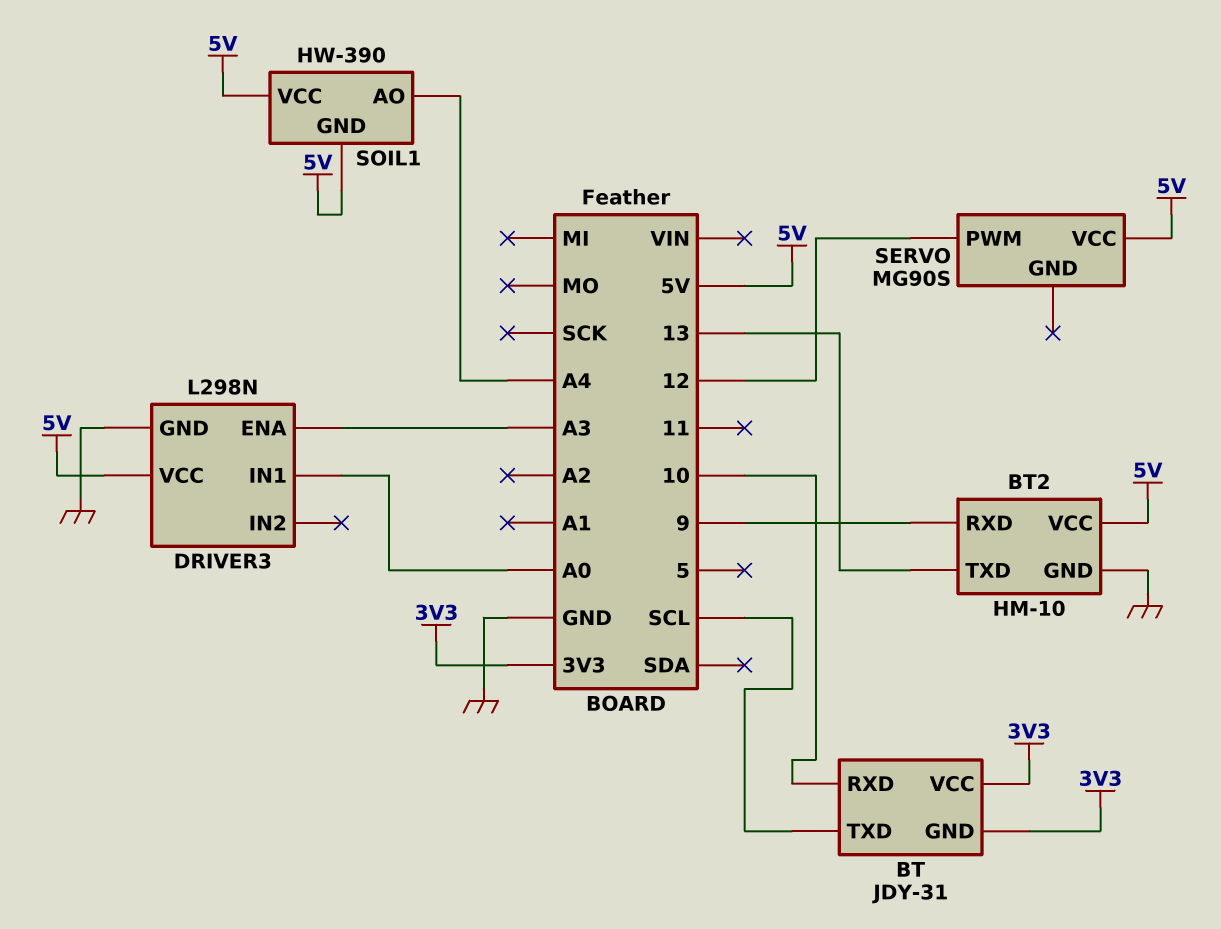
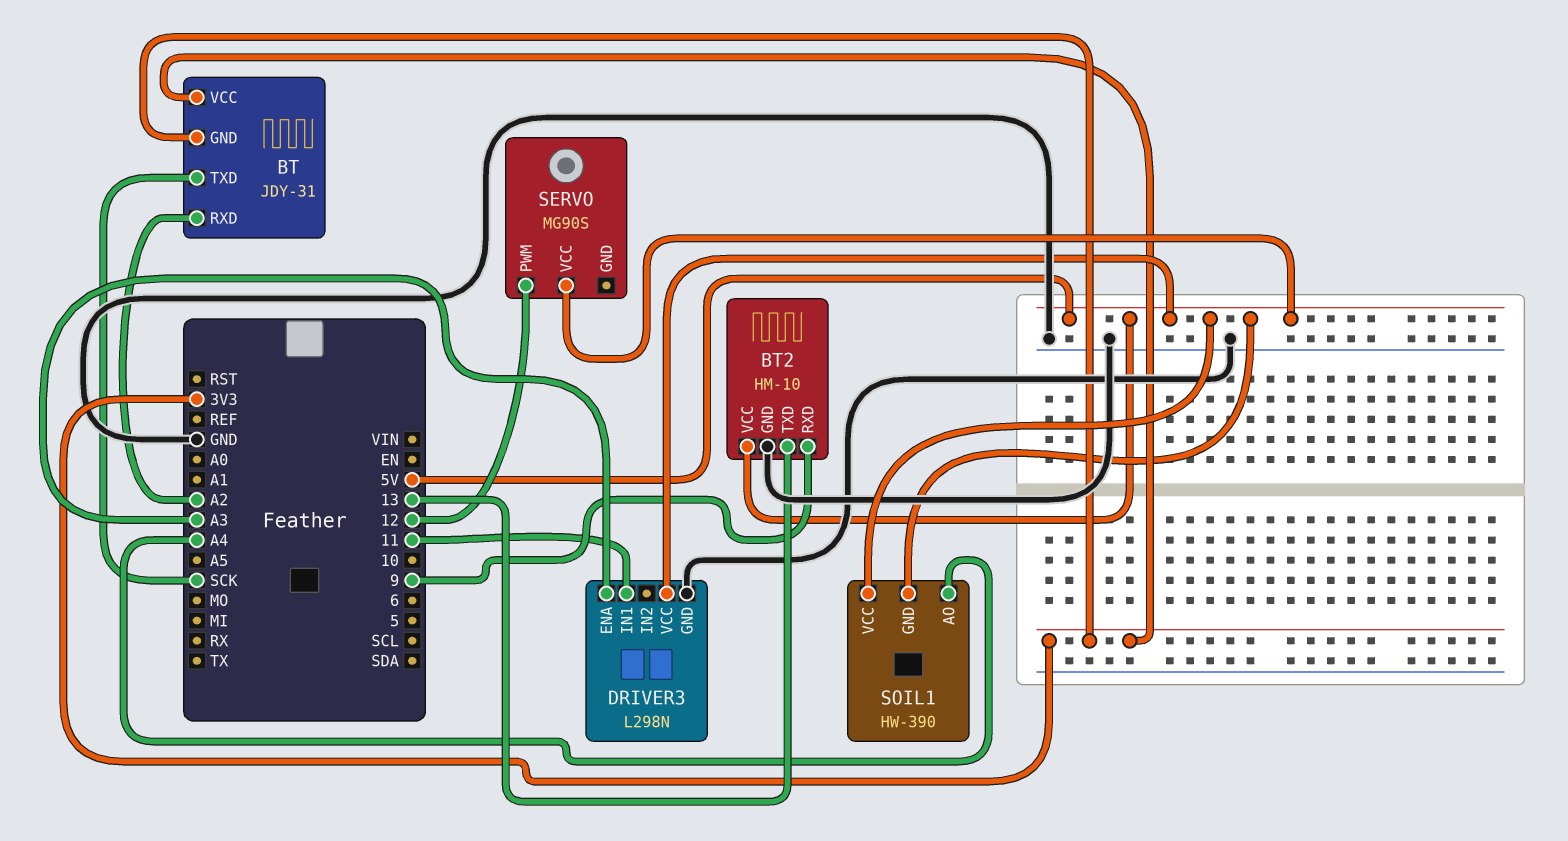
BT pin RXD: 10 -> A2
BT pin TXD: SCL -> SCK
DRIVER3 pin IN1: A0 -> 11

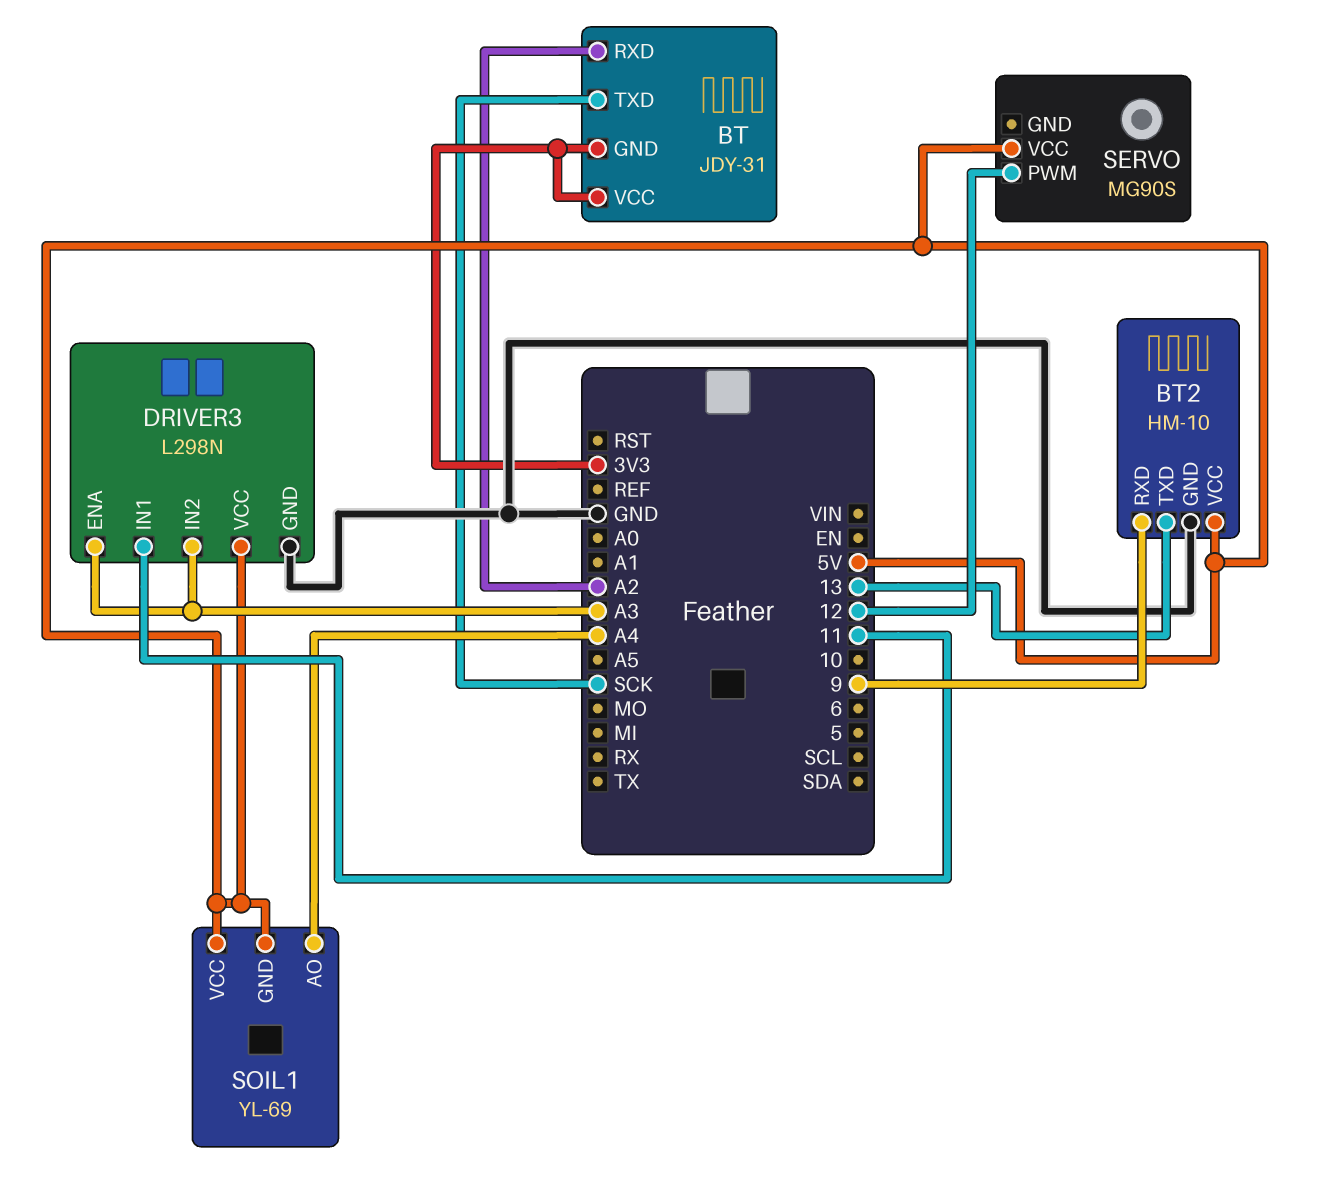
DRIVER3 pin IN2: none -> A3
SOIL1: HW-390 -> YL-69

